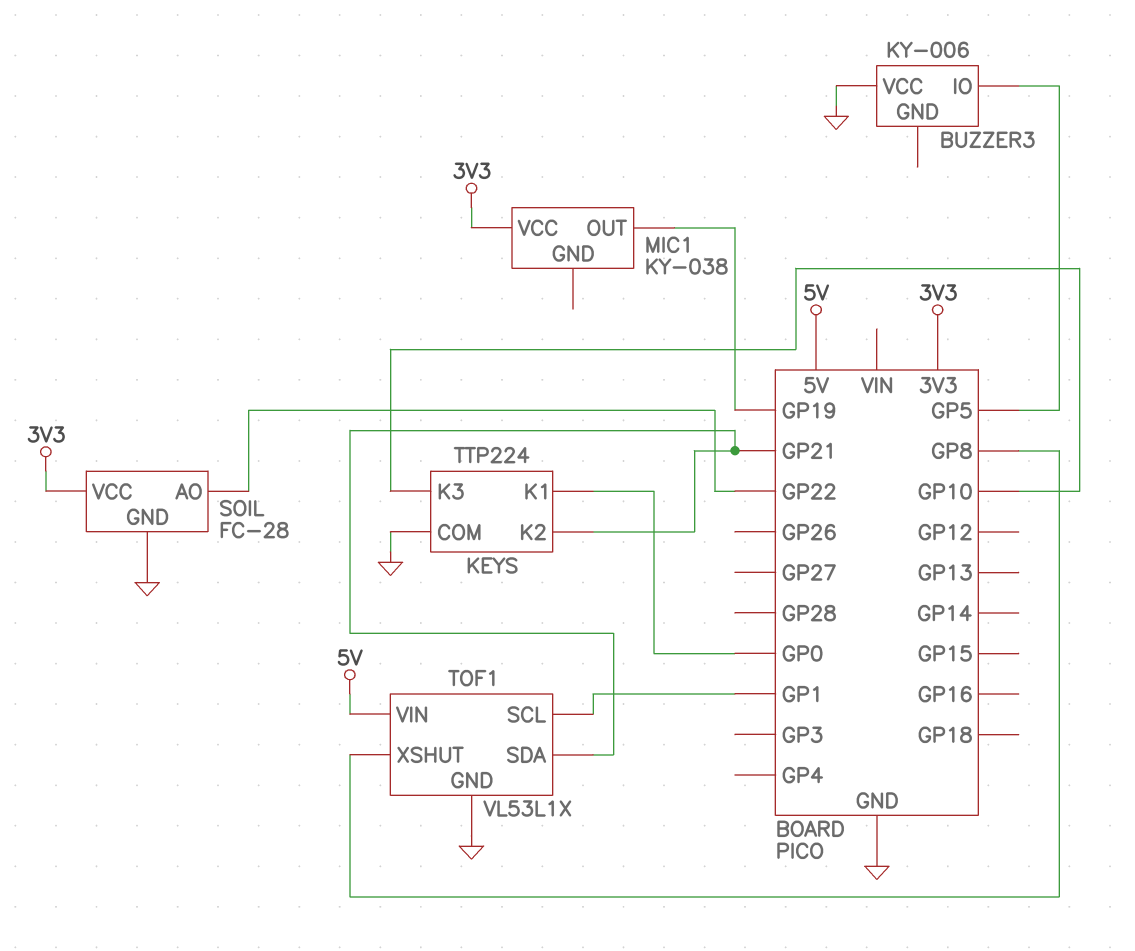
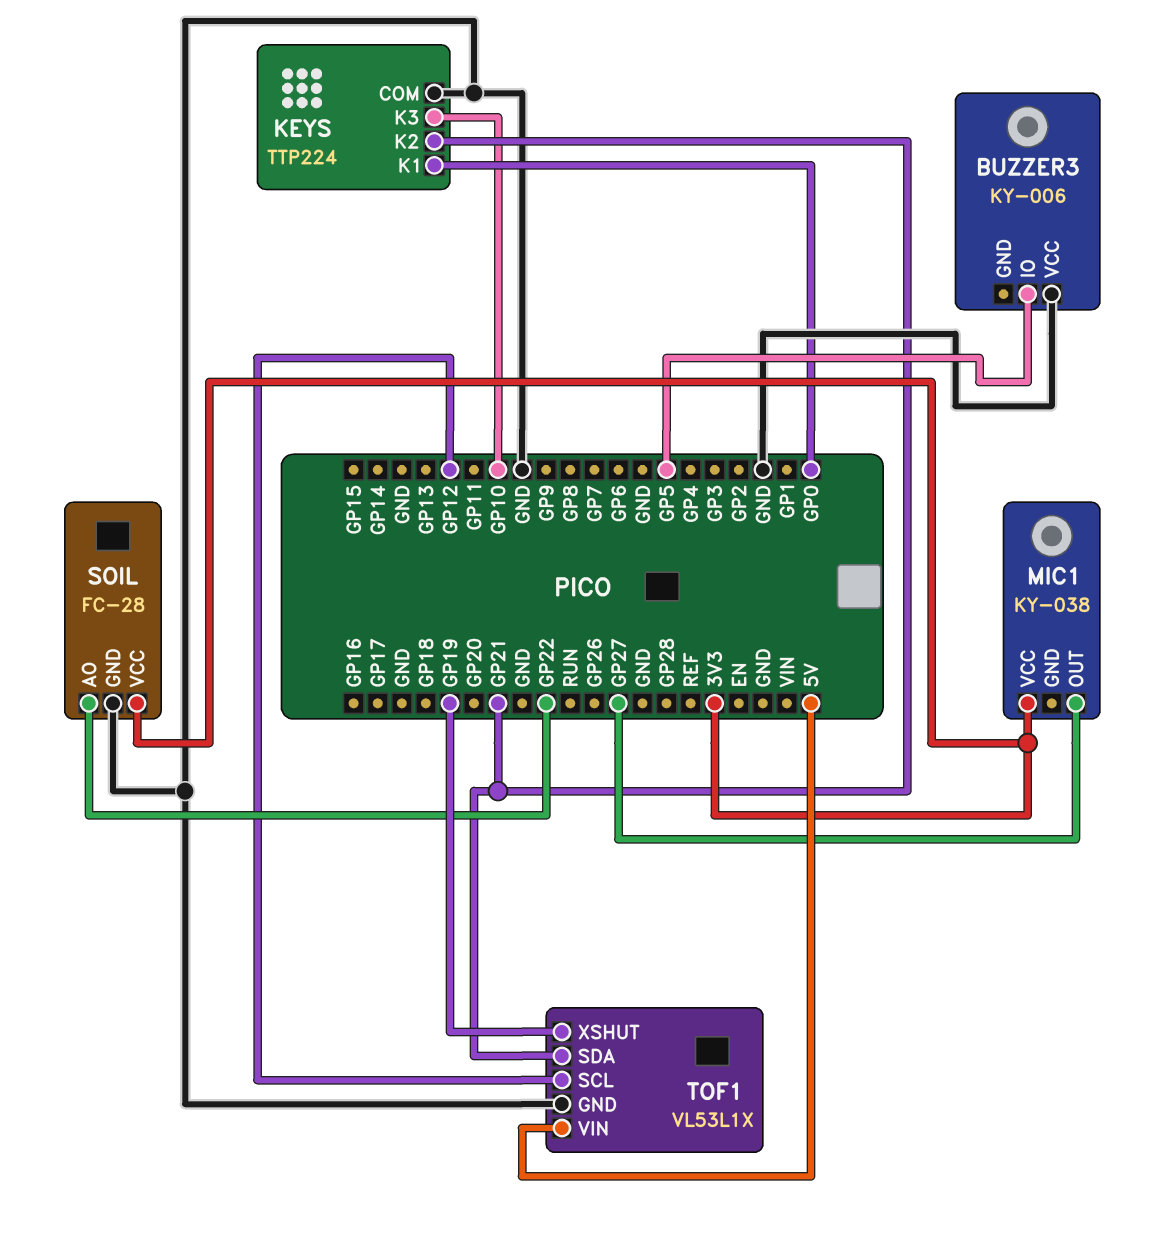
MIC1 pin OUT: GP19 -> GP27
TOF1 pin SCL: GP1 -> GP12
TOF1 pin XSHUT: GP8 -> GP19

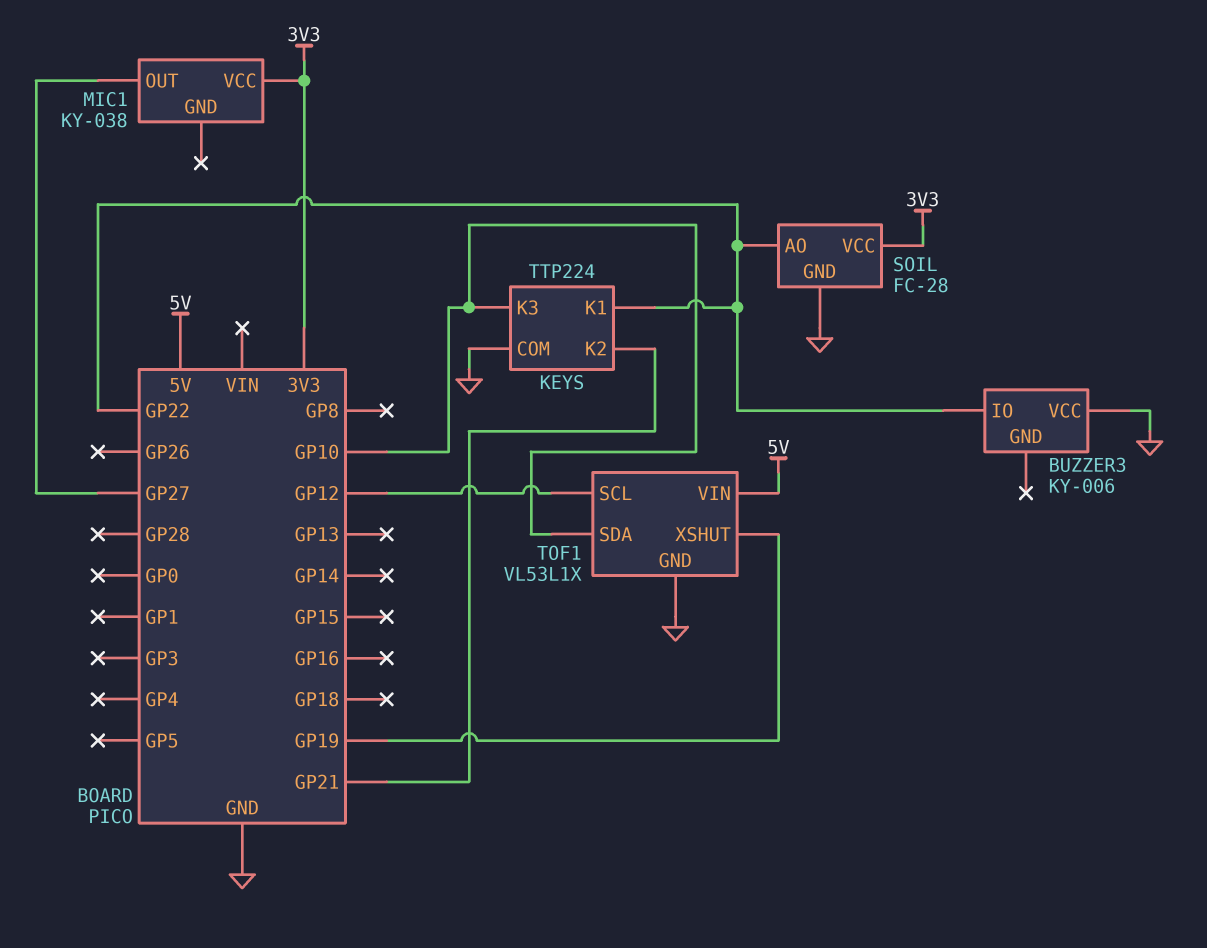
BUZZER3 pin IO: GP5 -> GP22
KEYS pin K1: GP0 -> GP22
TOF1 pin SDA: GP21 -> GP10

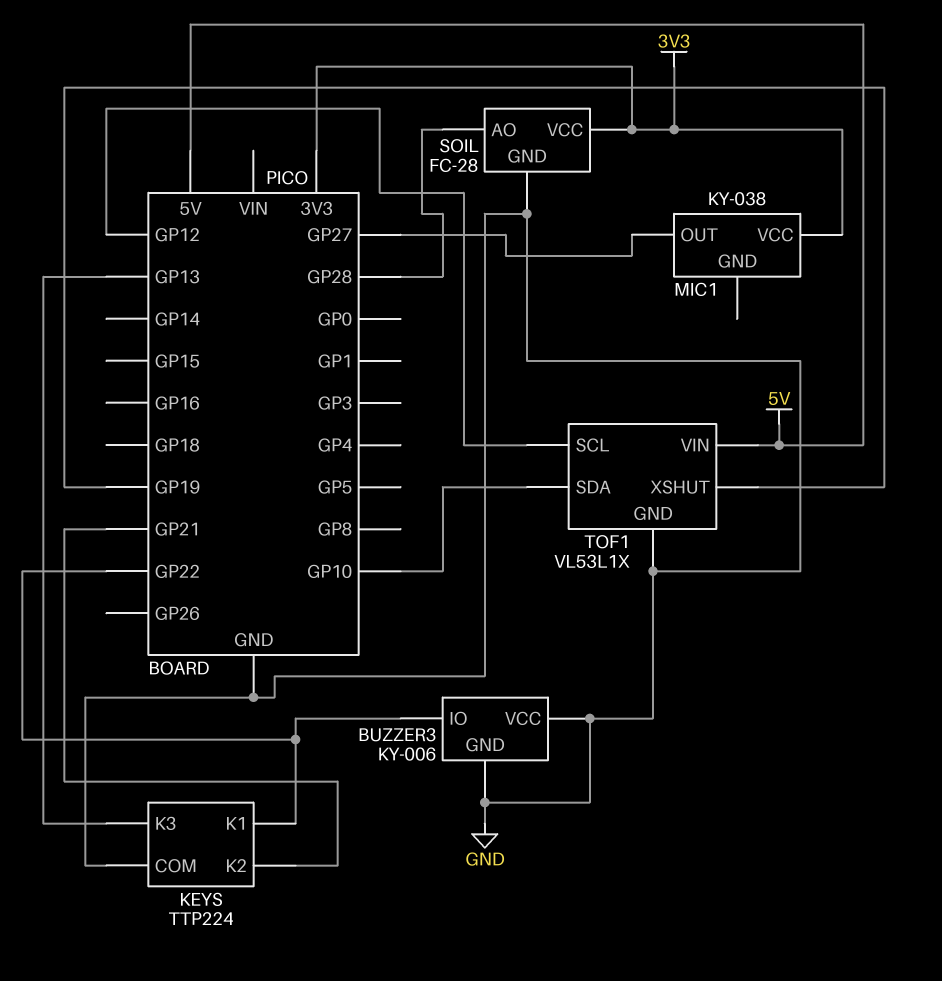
BUZZER3 pin GND: none -> GND
KEYS pin K3: GP10 -> GP13
SOIL pin AO: GP22 -> GP28

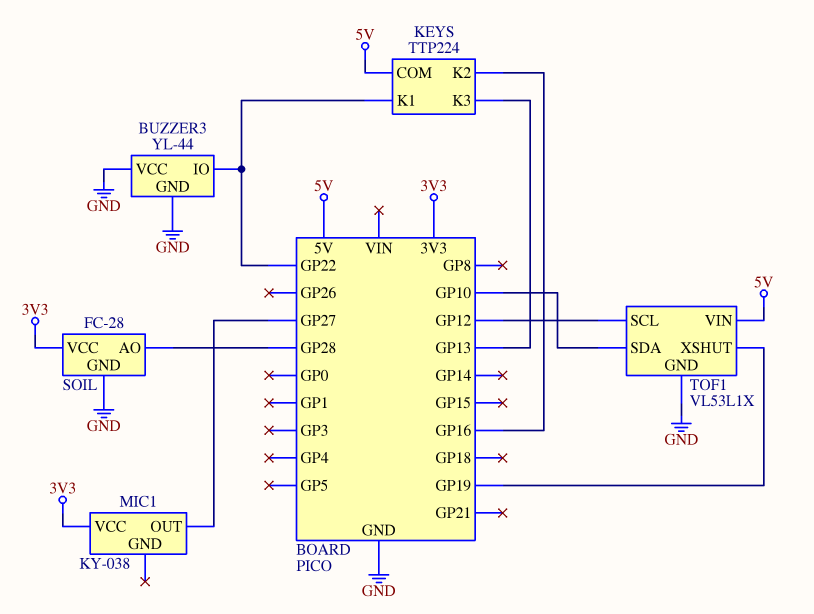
BUZZER3: KY-006 -> YL-44
KEYS pin COM: GND -> 5V
KEYS pin K2: GP21 -> GP16

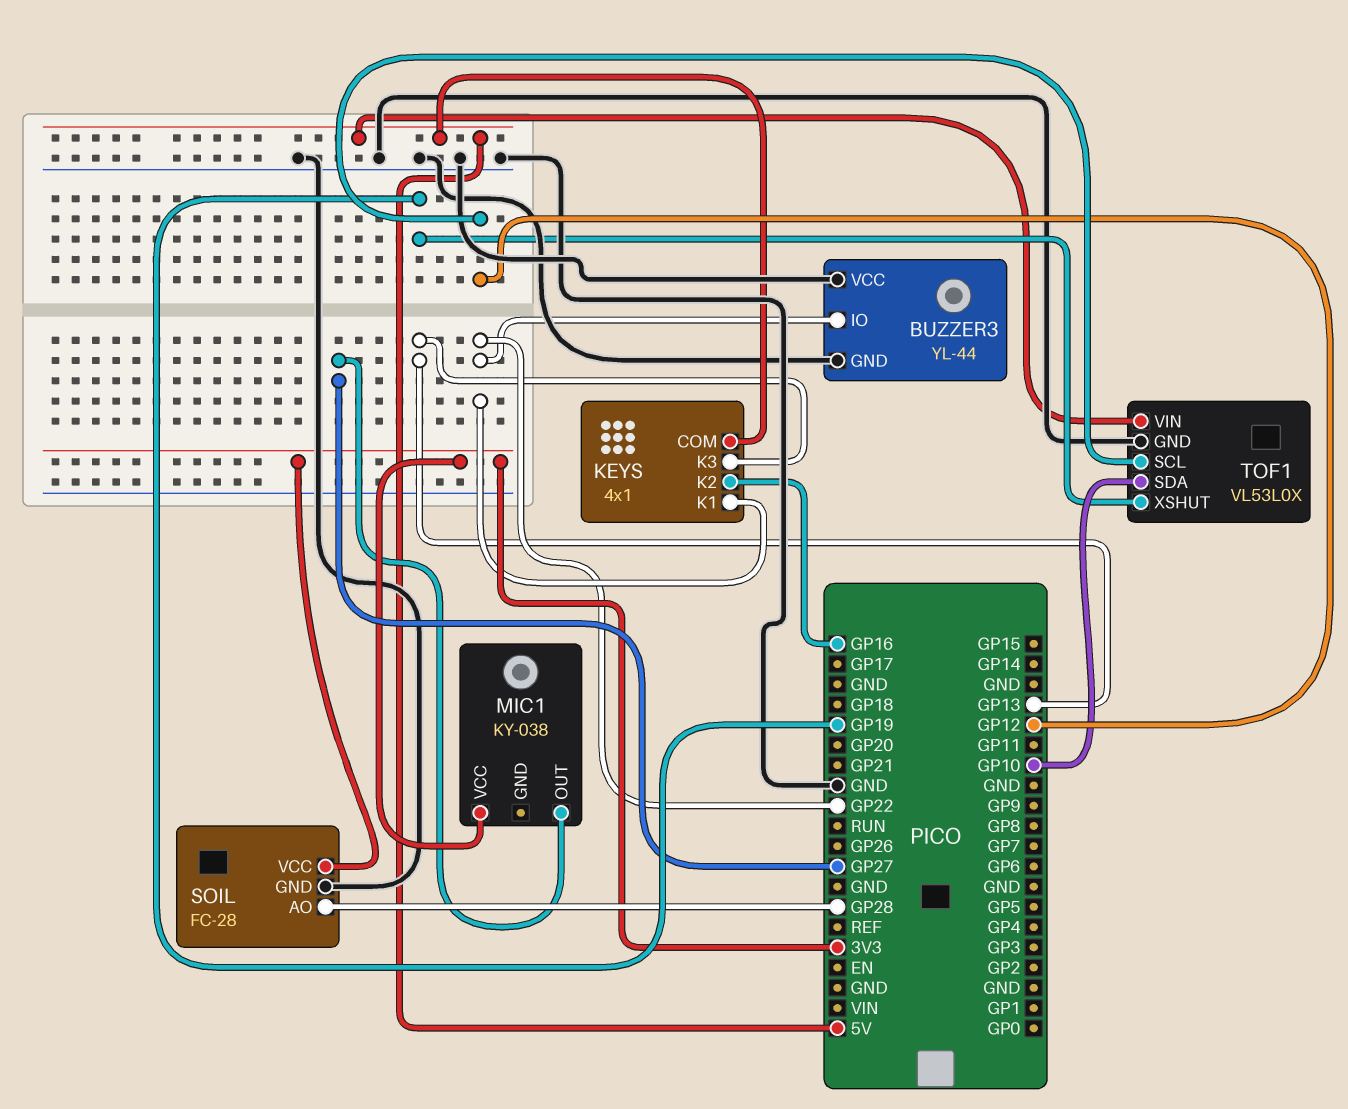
KEYS: TTP224 -> 4x1
TOF1: VL53L1X -> VL53L0X

